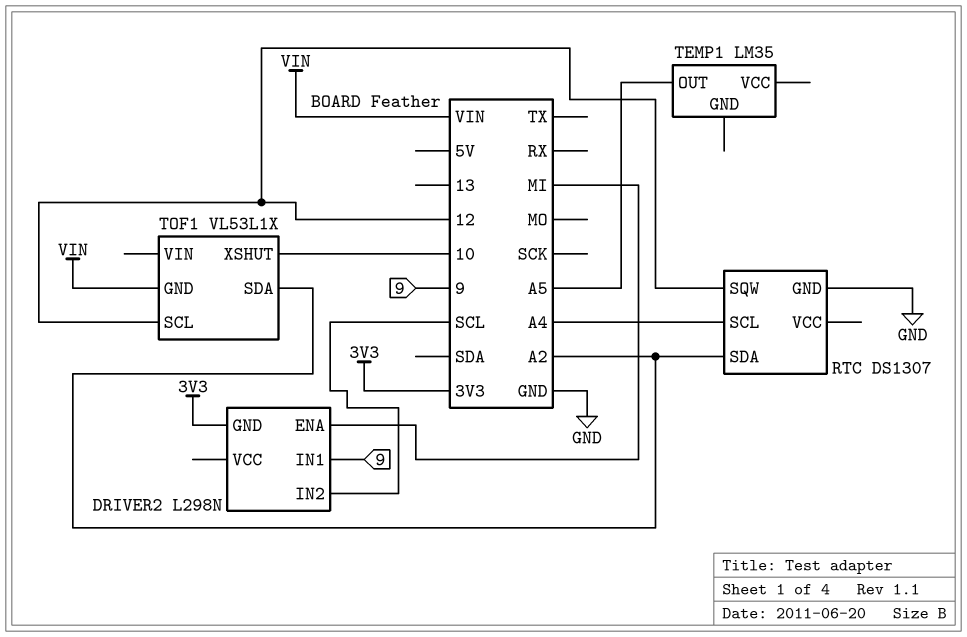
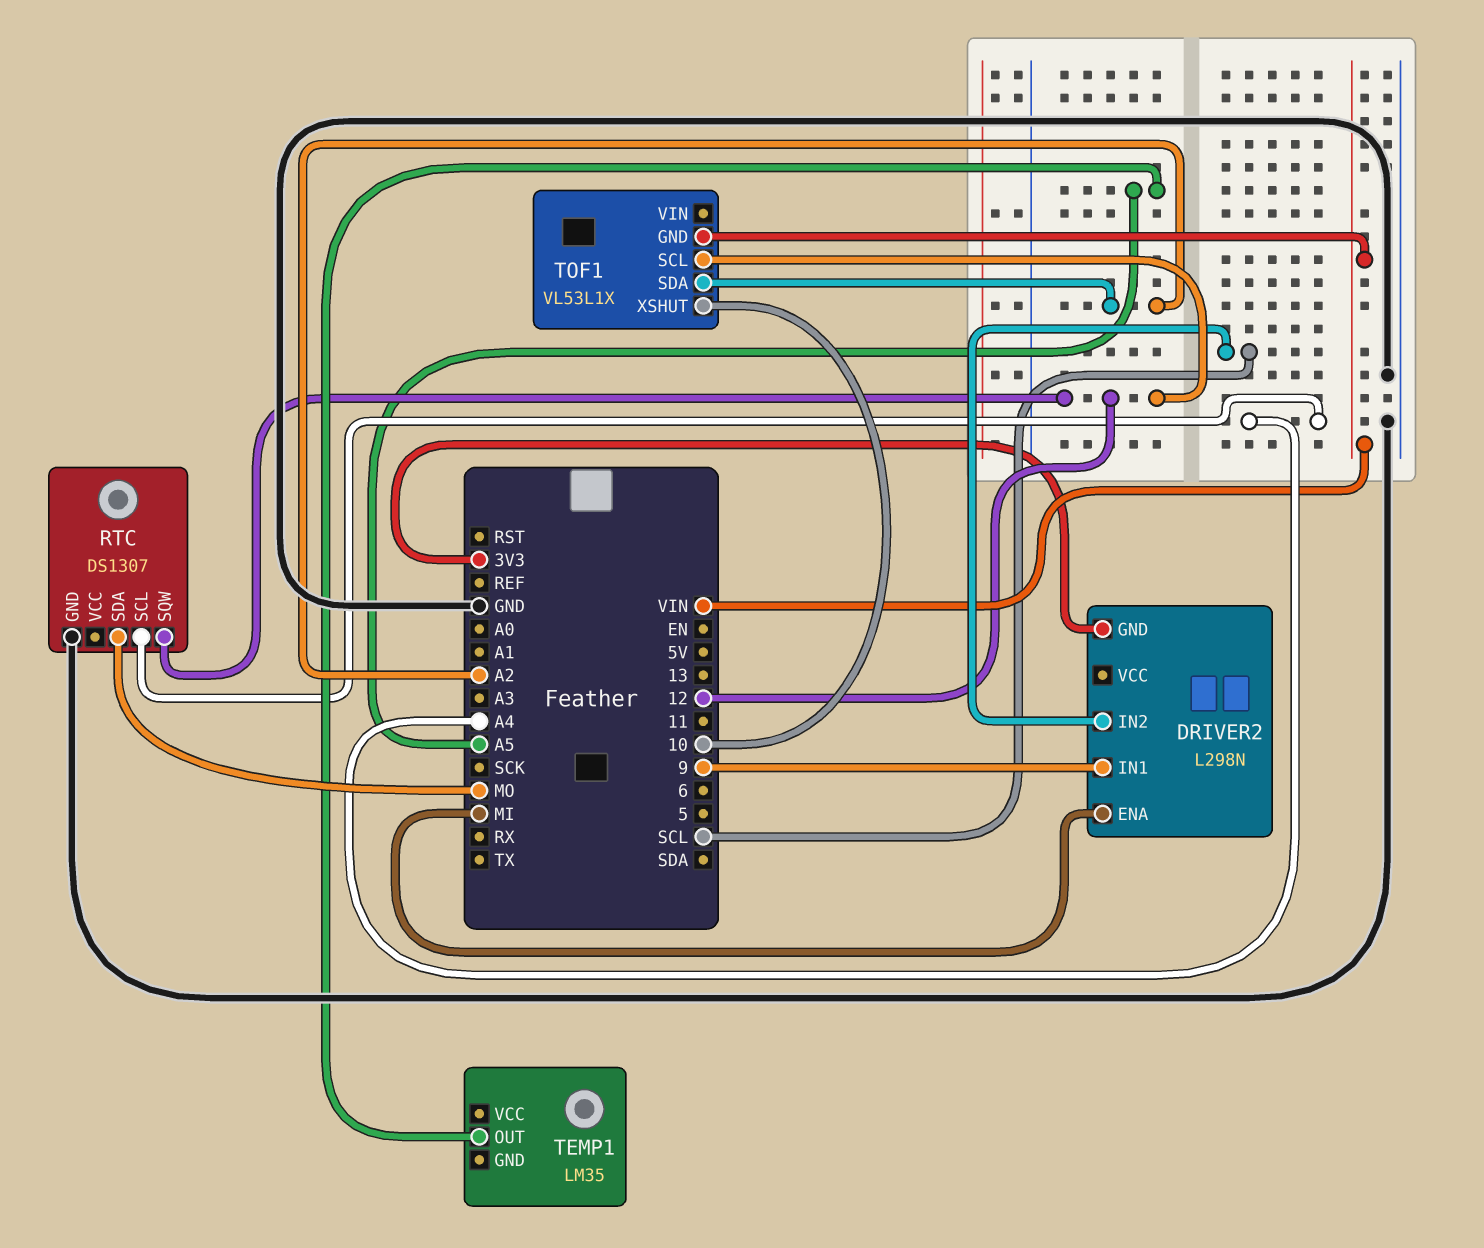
RTC pin SDA: A2 -> MO

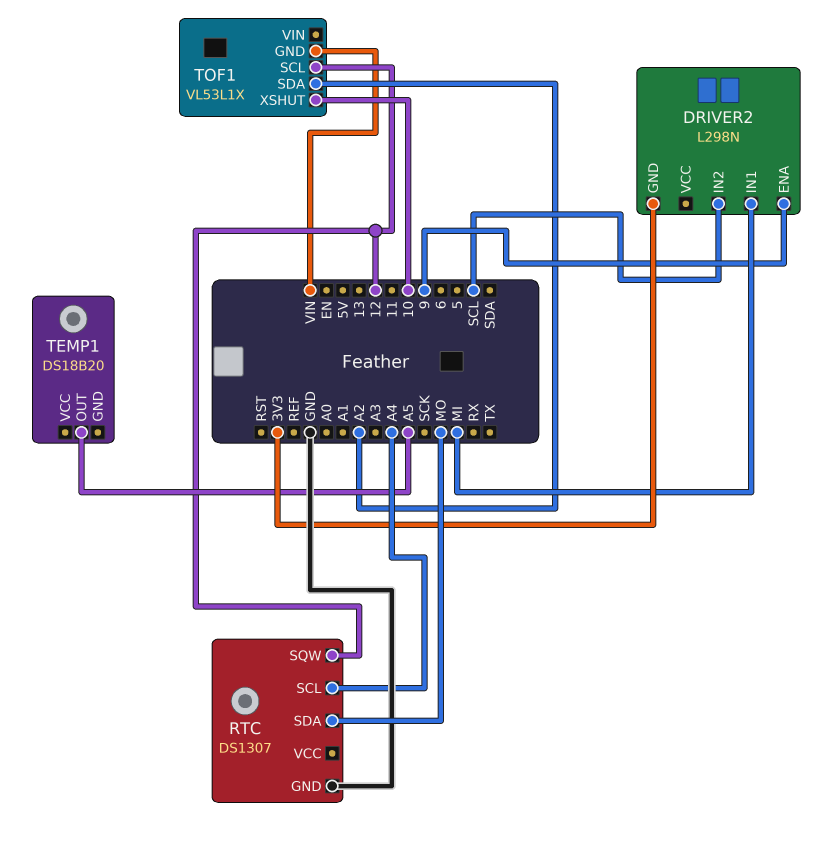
DRIVER2 pin ENA: MI -> 9
DRIVER2 pin IN1: 9 -> MI
TEMP1: LM35 -> DS18B20

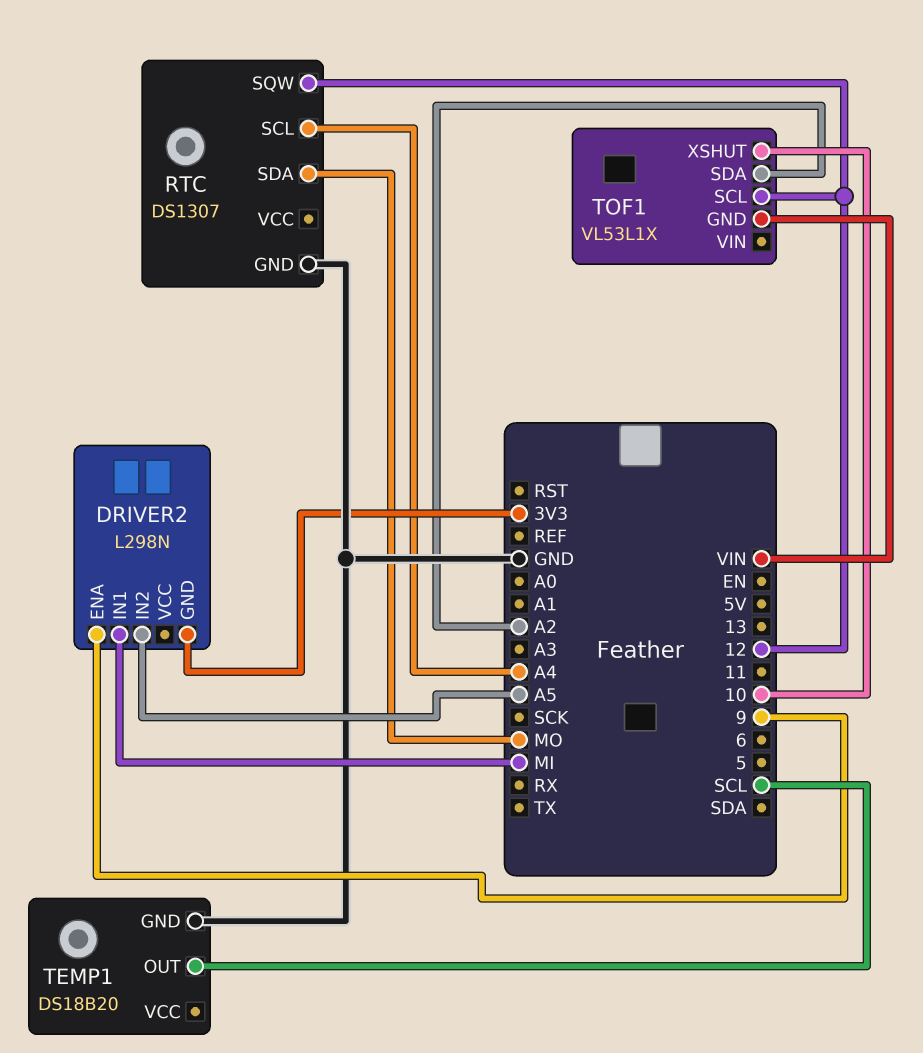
DRIVER2 pin IN2: SCL -> A5
TEMP1 pin GND: none -> GND
TEMP1 pin OUT: A5 -> SCL

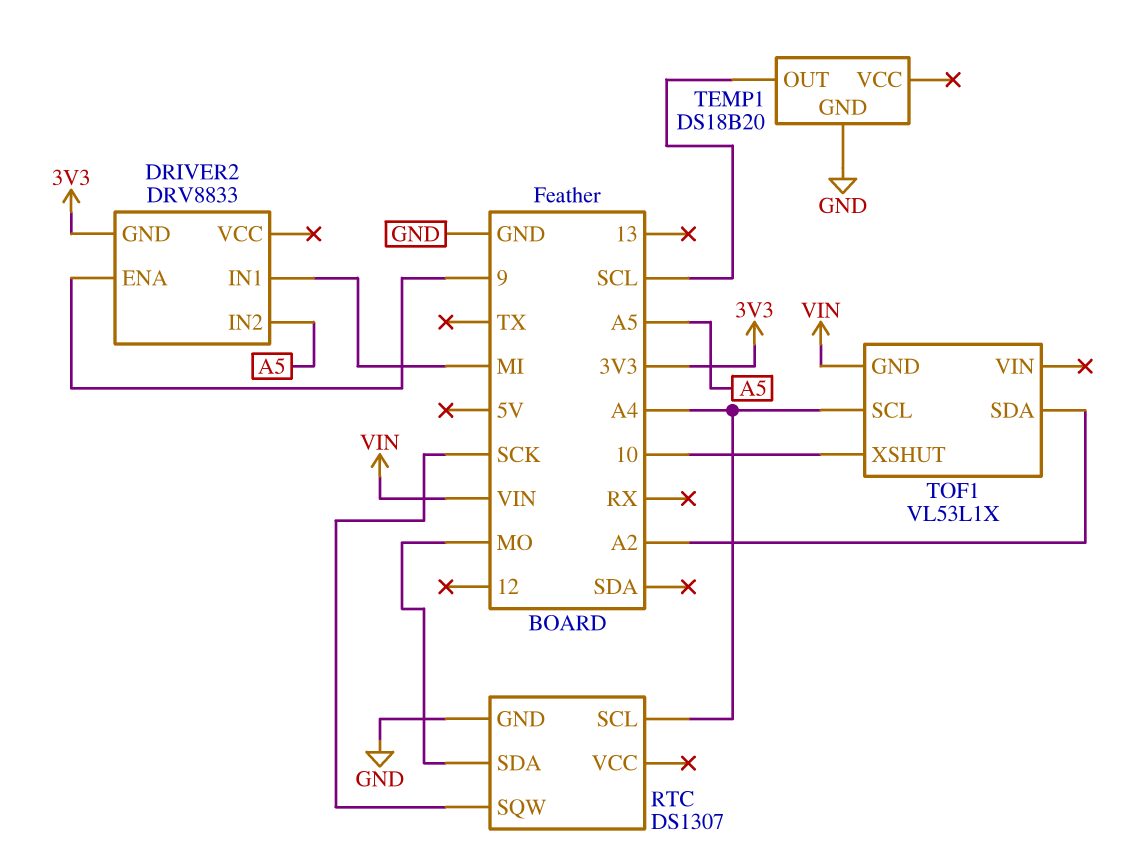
DRIVER2: L298N -> DRV8833
RTC pin SQW: 12 -> SCK
TOF1 pin SCL: 12 -> A4

